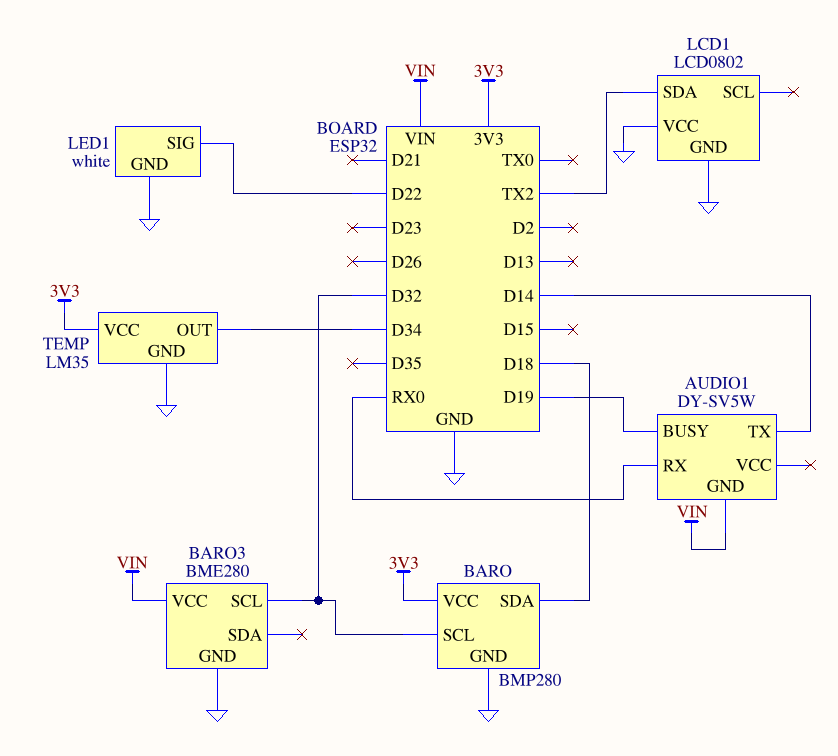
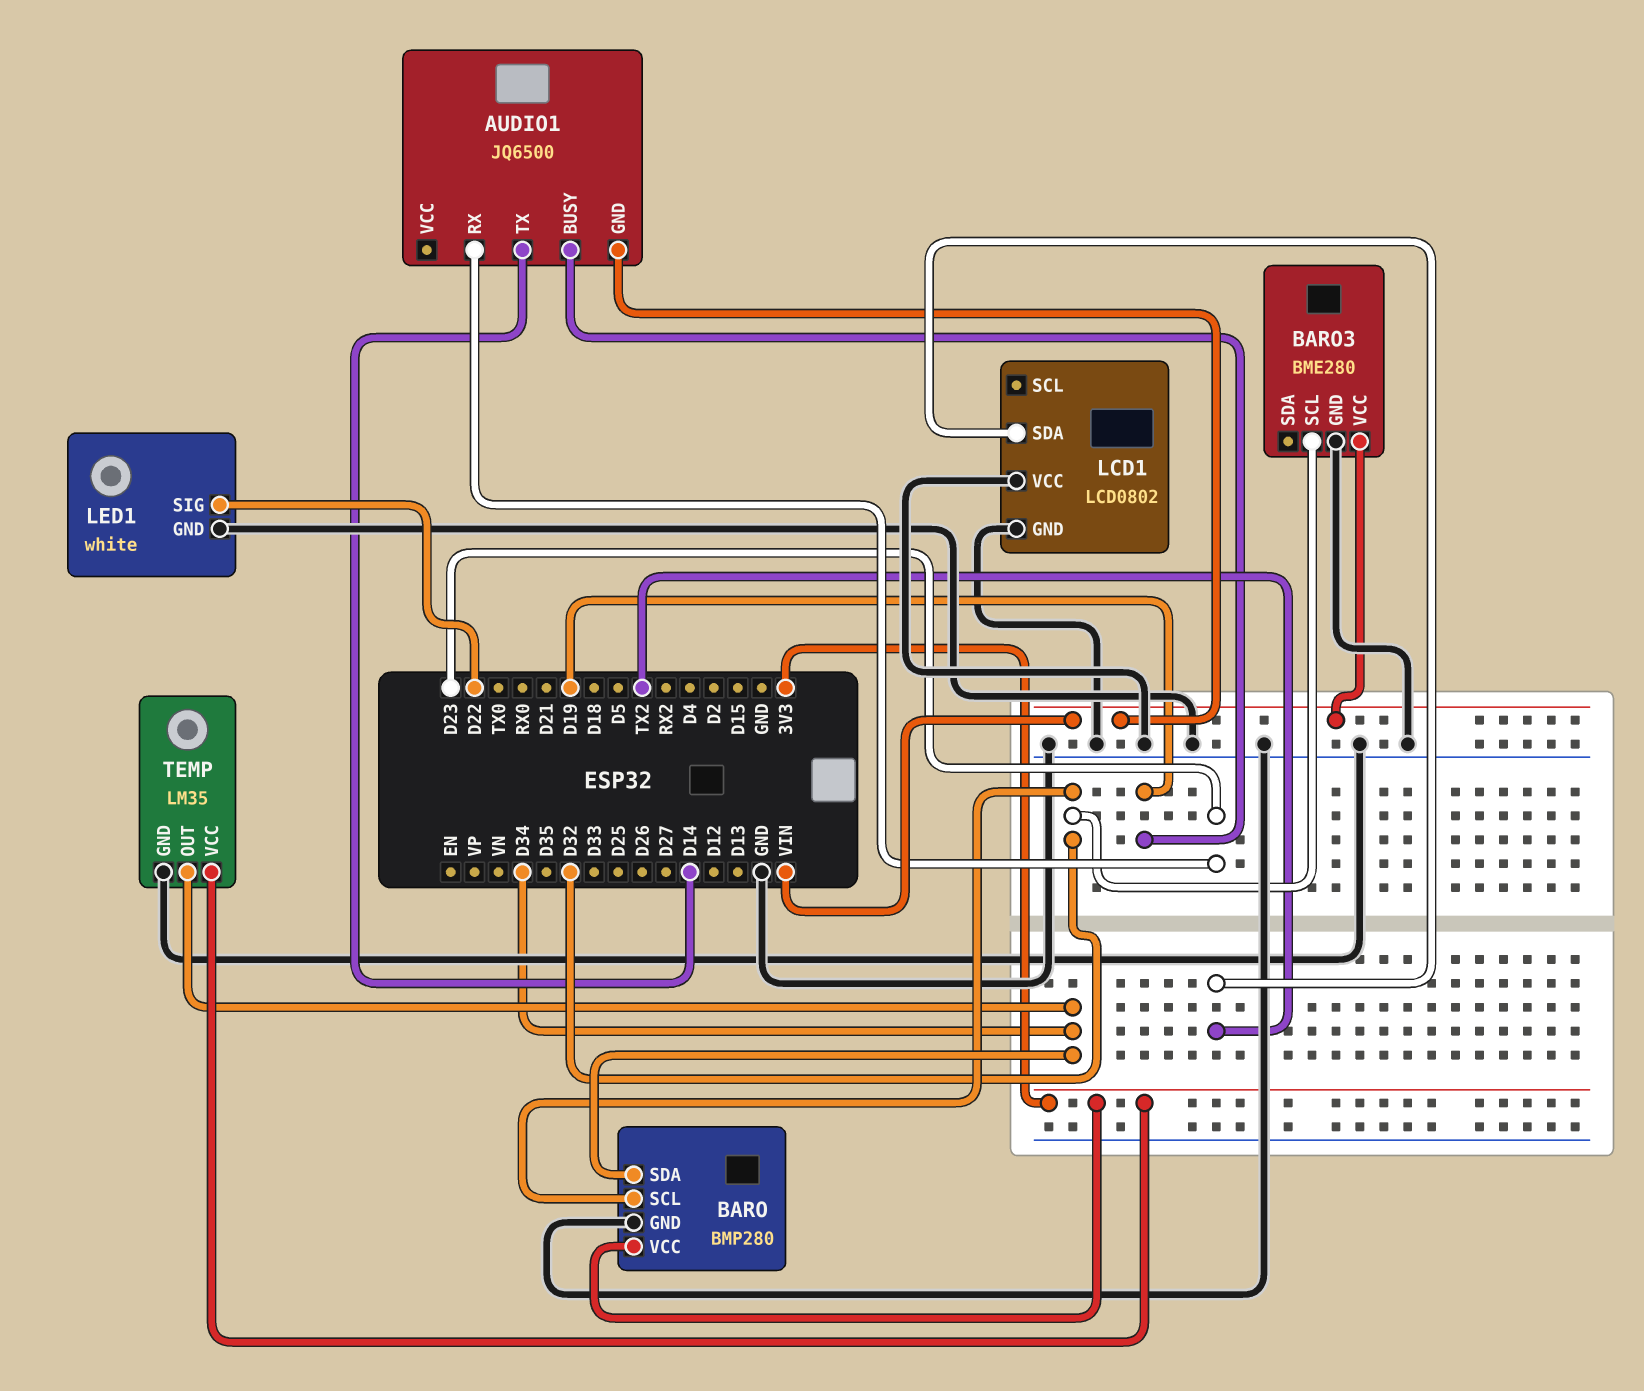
AUDIO1: DY-SV5W -> JQ6500
AUDIO1 pin RX: RX0 -> D23
BARO pin SDA: D18 -> D34

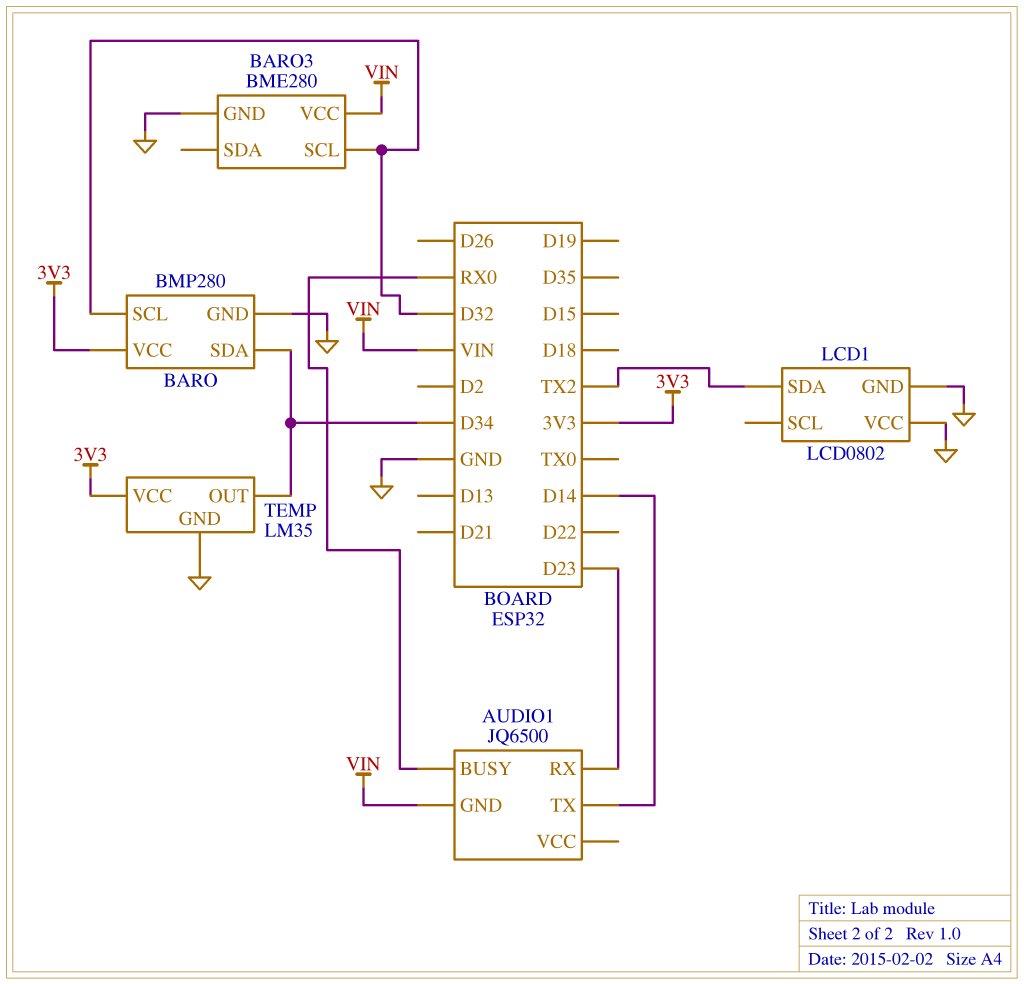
AUDIO1 pin BUSY: D19 -> RX0
LED1: white -> none
LED1 pin GND: GND -> none
LED1 pin SIG: D22 -> none

